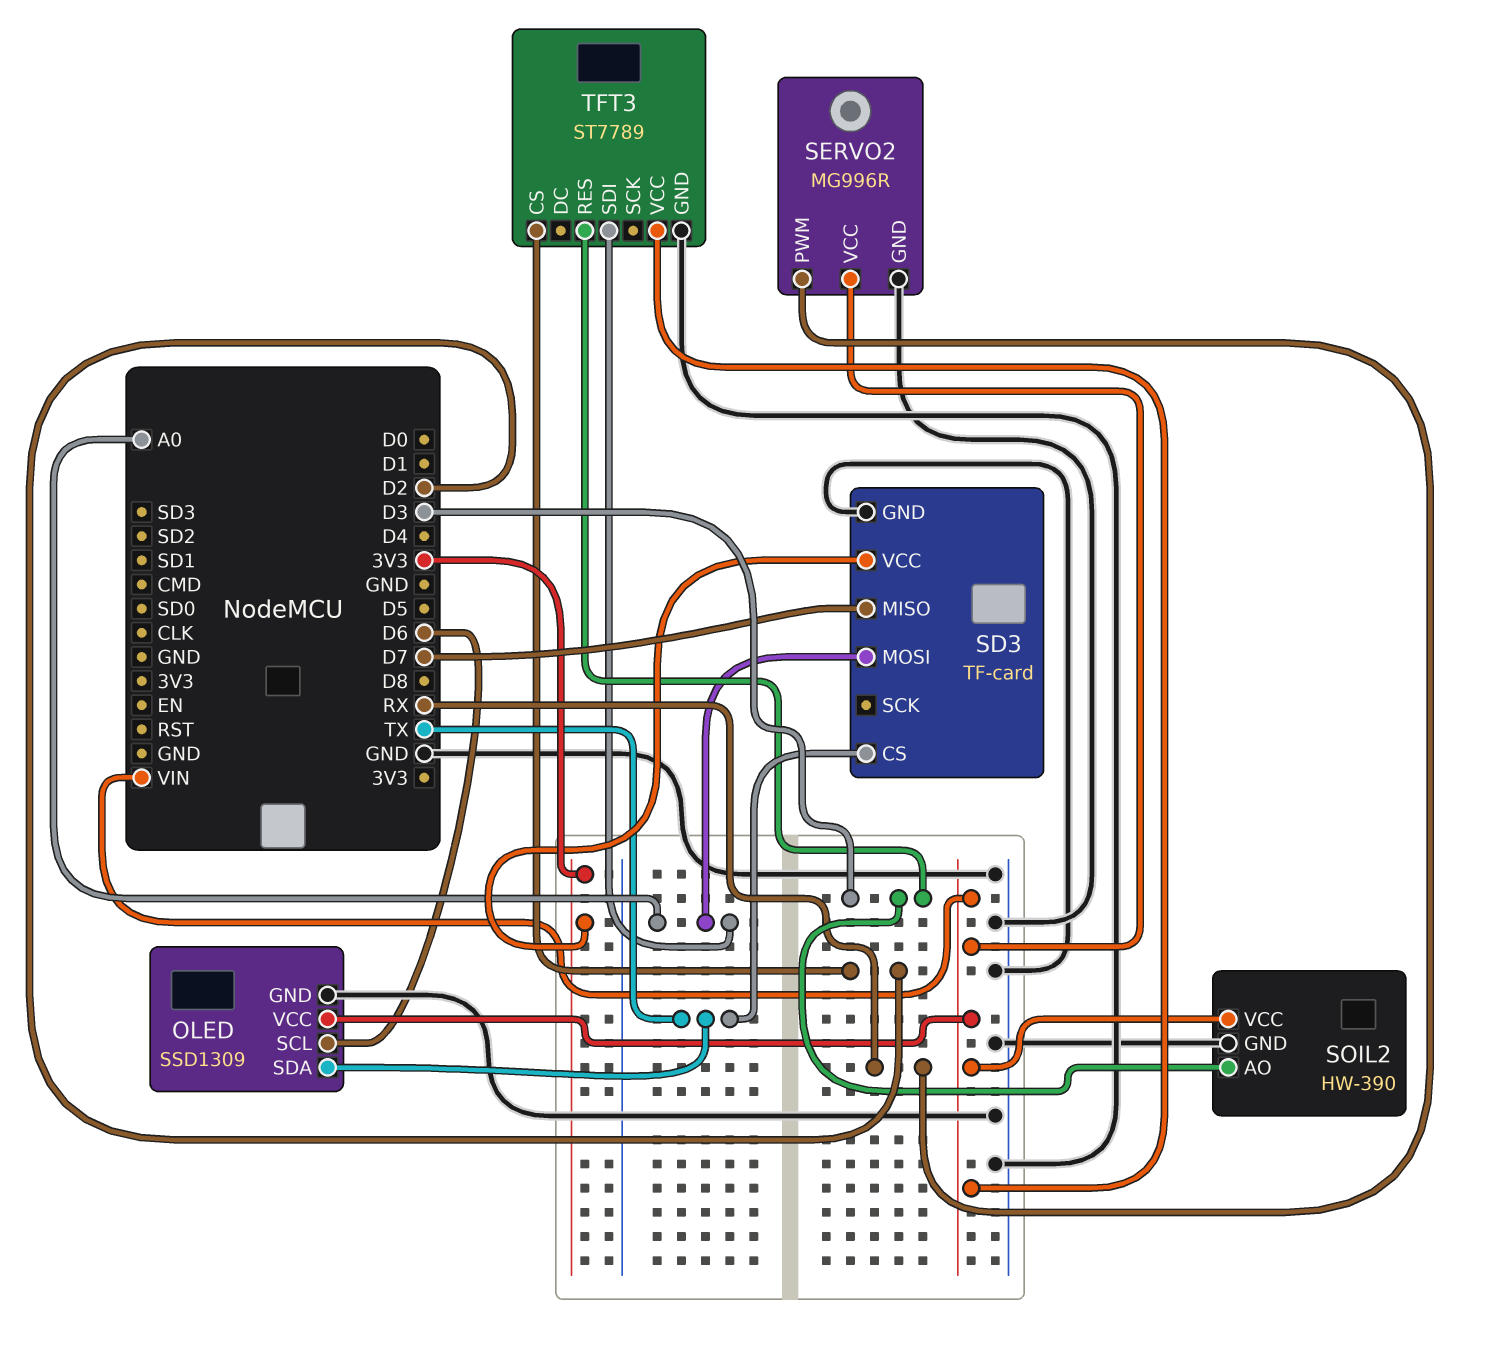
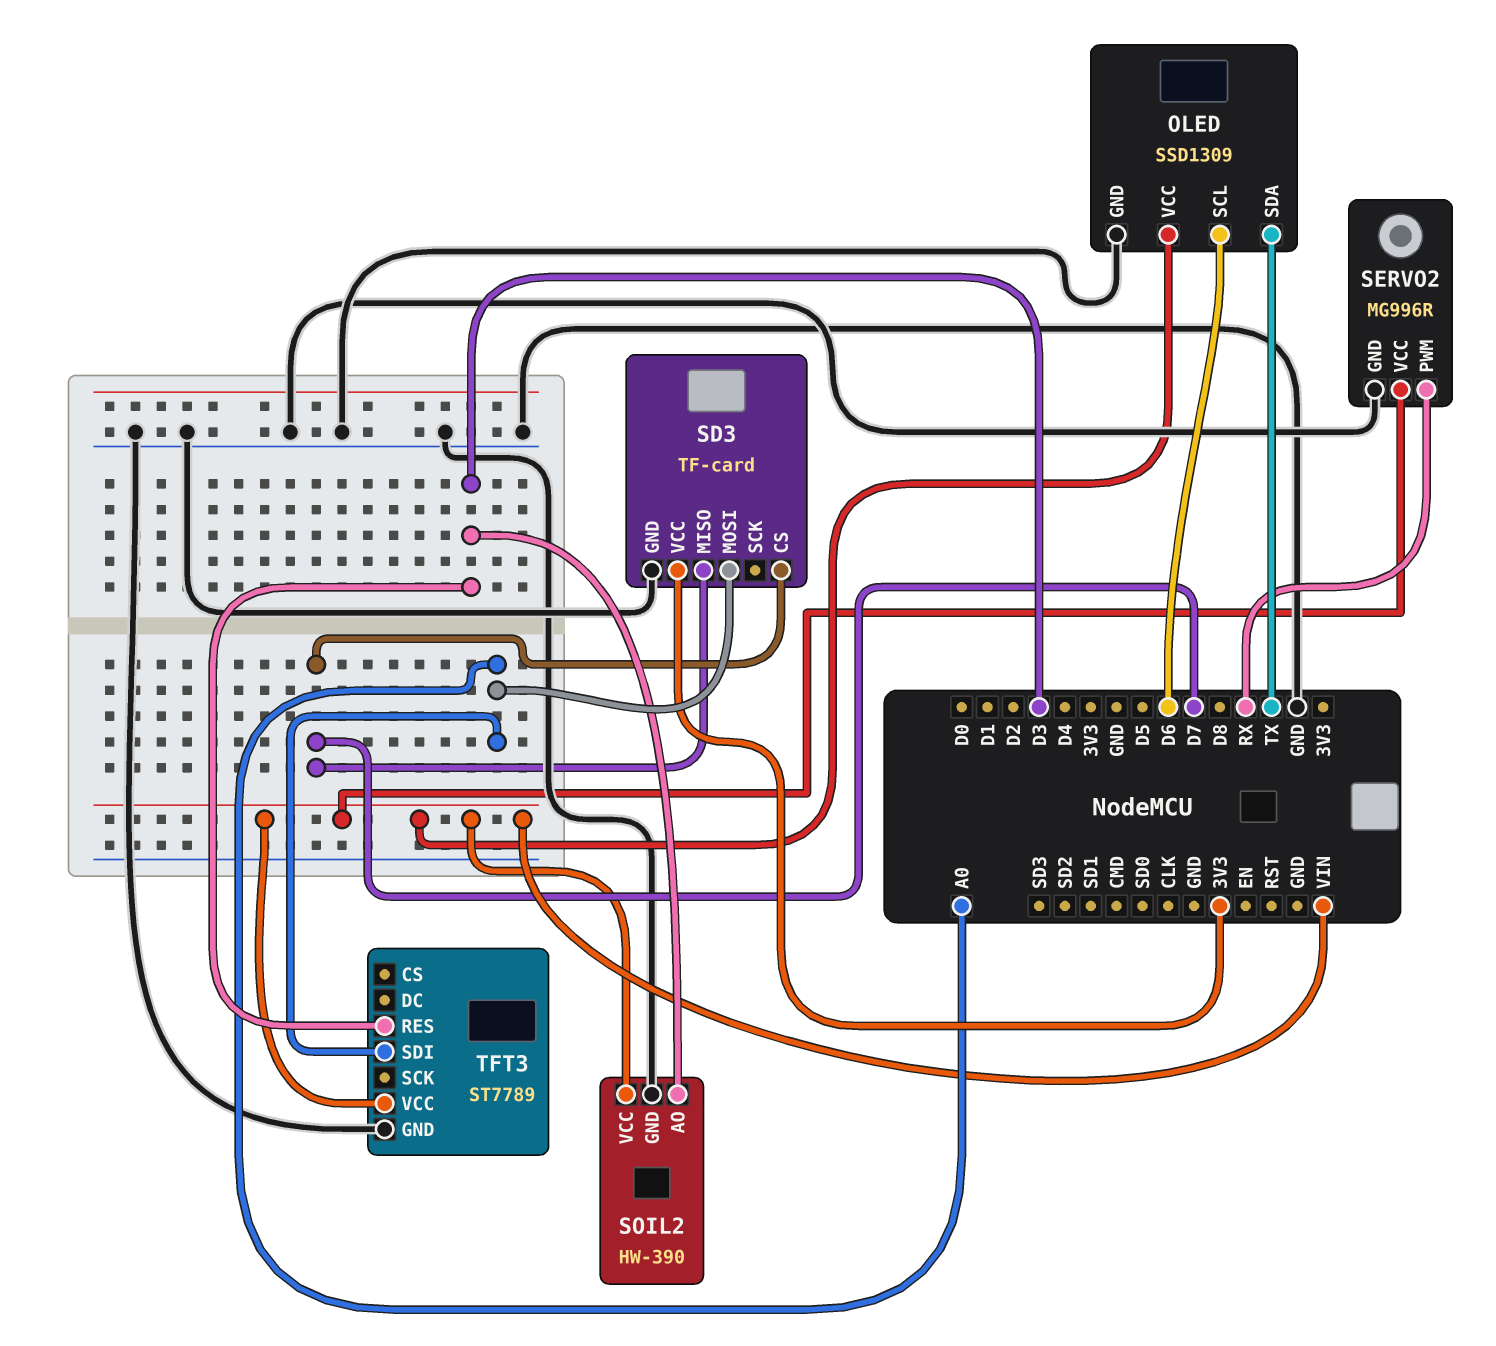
SD3 pin CS: TX -> D7
TFT3 pin CS: D2 -> none

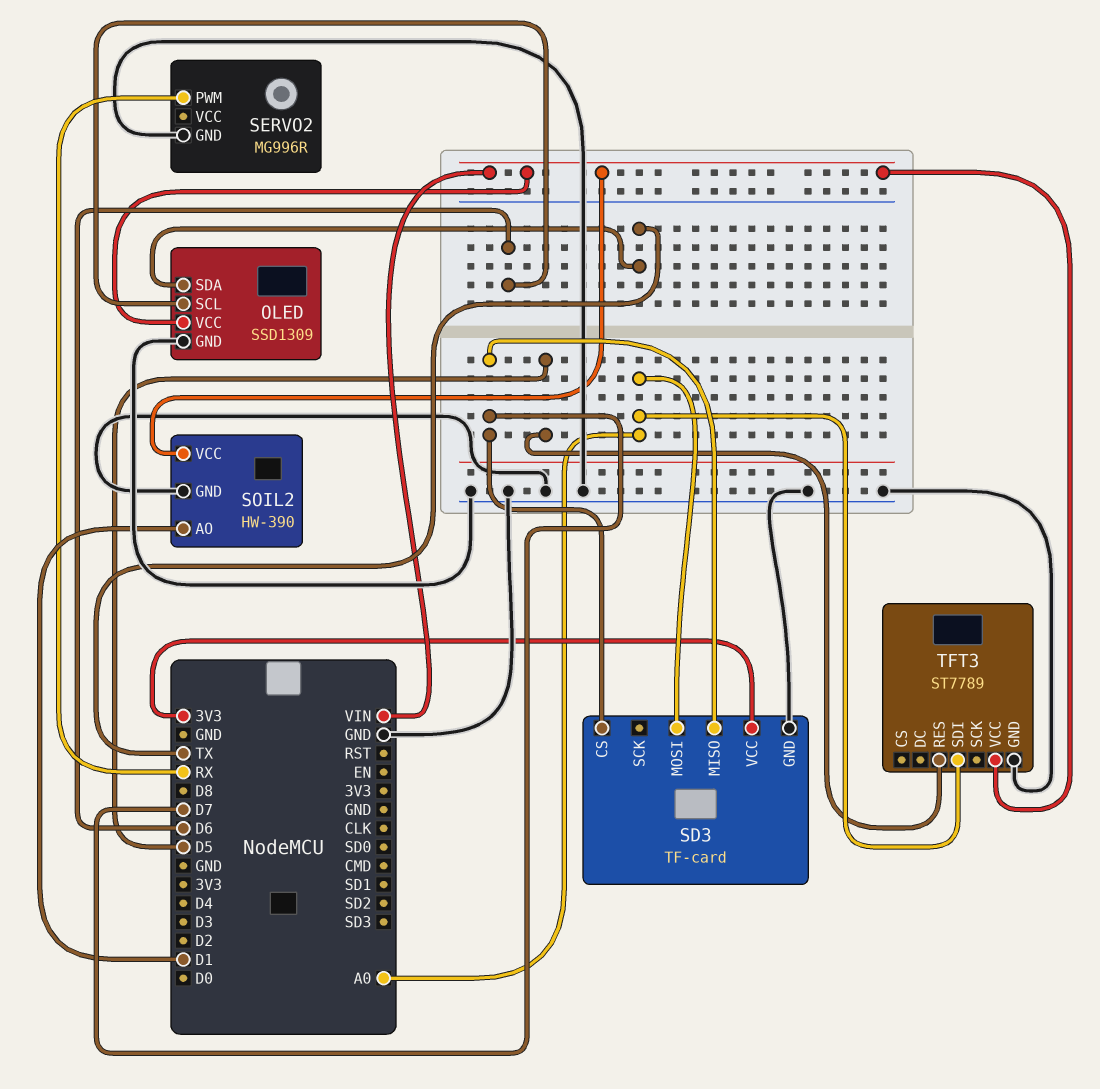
SERVO2 pin VCC: VIN -> none
SOIL2 pin AO: D3 -> D1
TFT3 pin RES: D3 -> D5

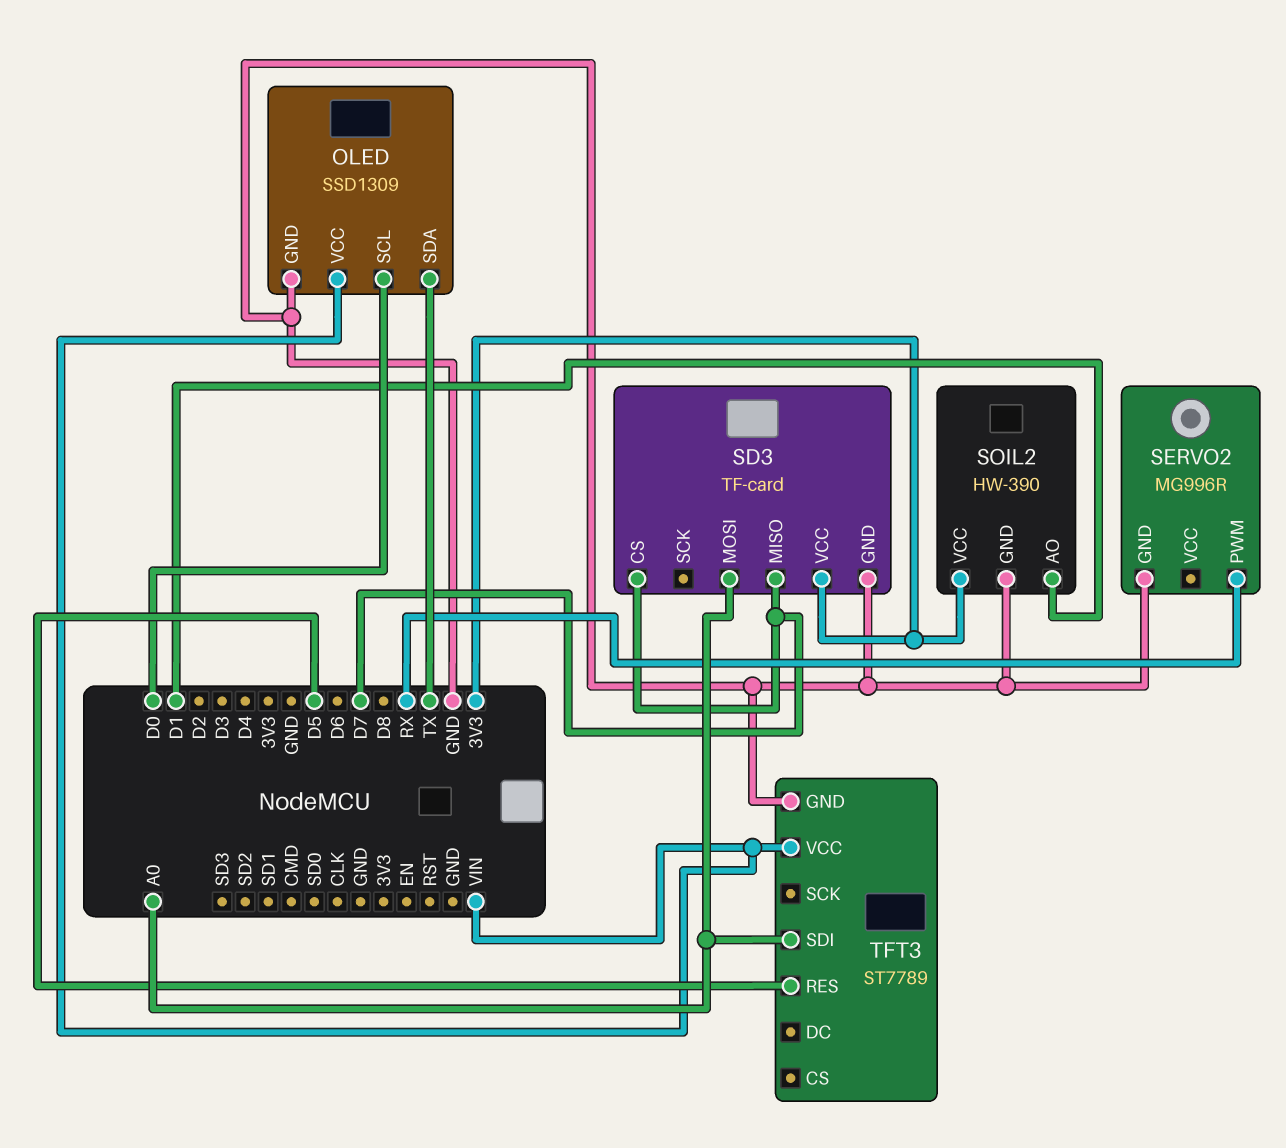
OLED pin SCL: D6 -> D0
SOIL2 pin VCC: VIN -> 3V3

